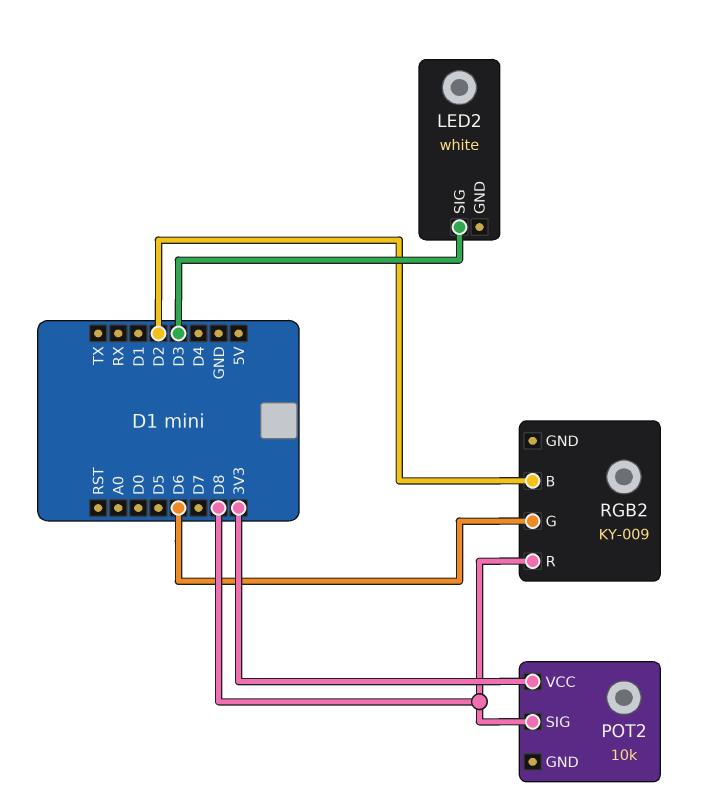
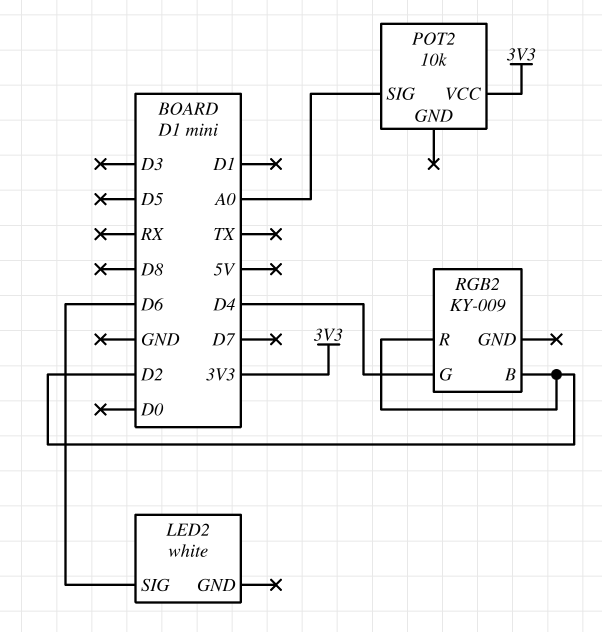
LED2 pin SIG: D3 -> D6
POT2 pin SIG: D8 -> A0
RGB2 pin G: D6 -> D4
RGB2 pin R: D8 -> D2

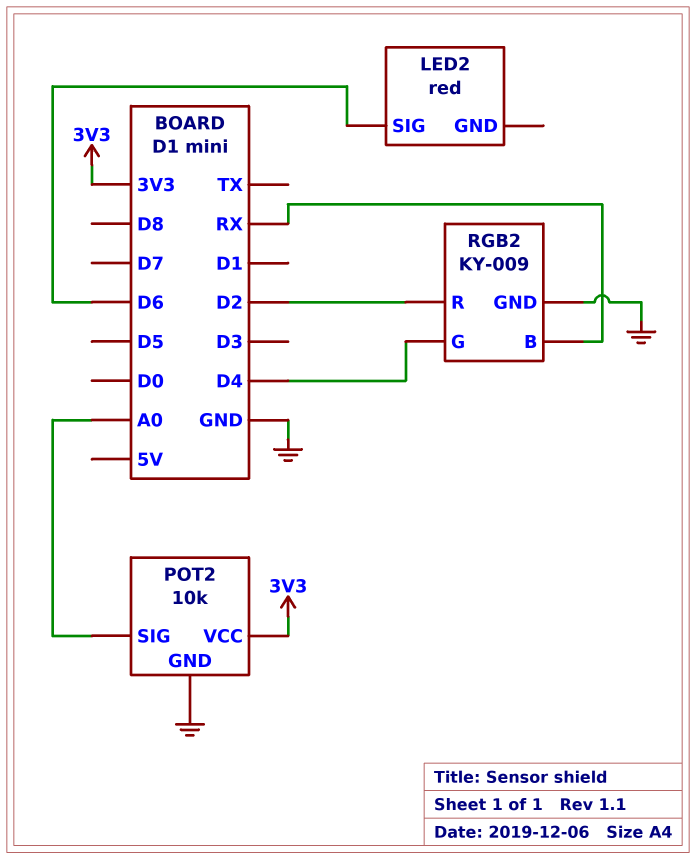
LED2: white -> red
POT2 pin GND: none -> GND
RGB2 pin B: D2 -> RX
RGB2 pin GND: none -> GND

